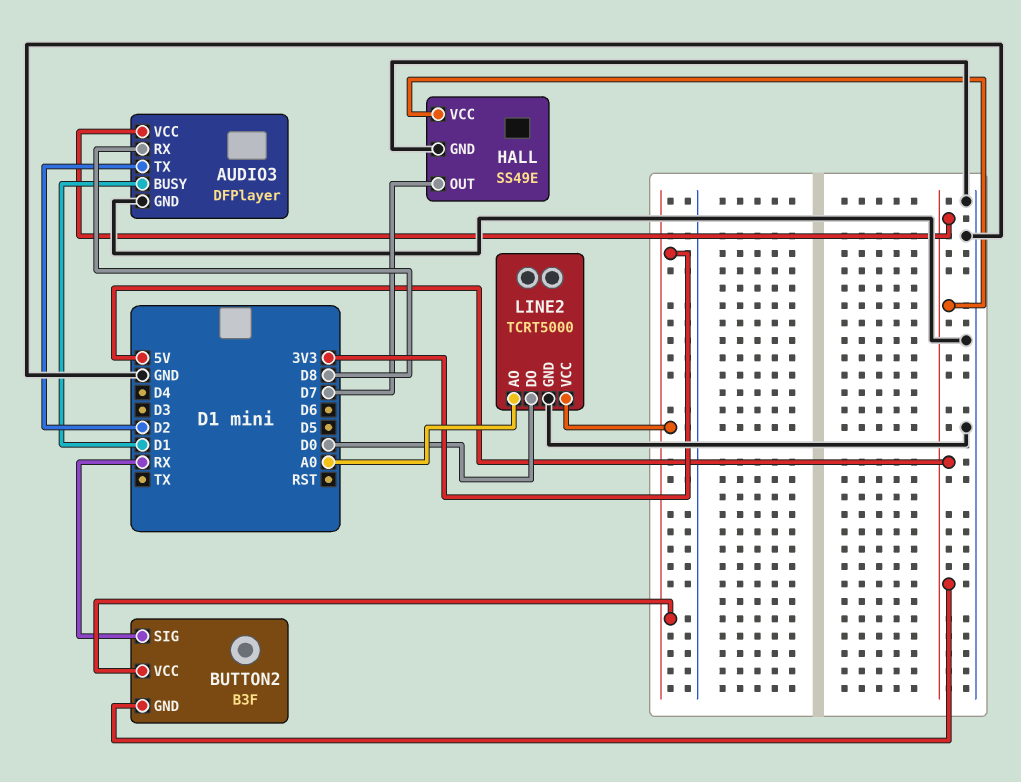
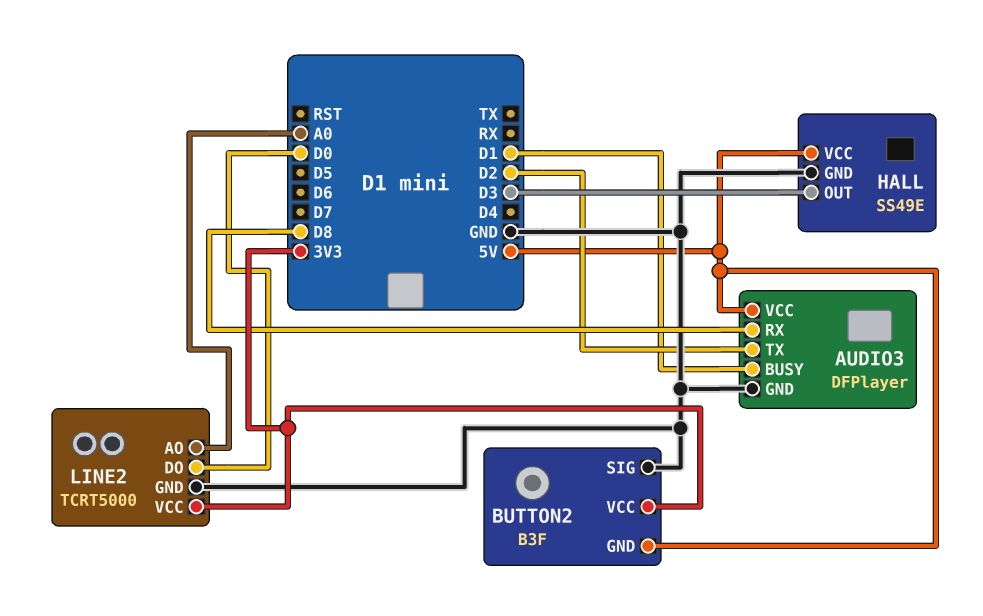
BUTTON2 pin SIG: RX -> GND
HALL pin OUT: D7 -> D3

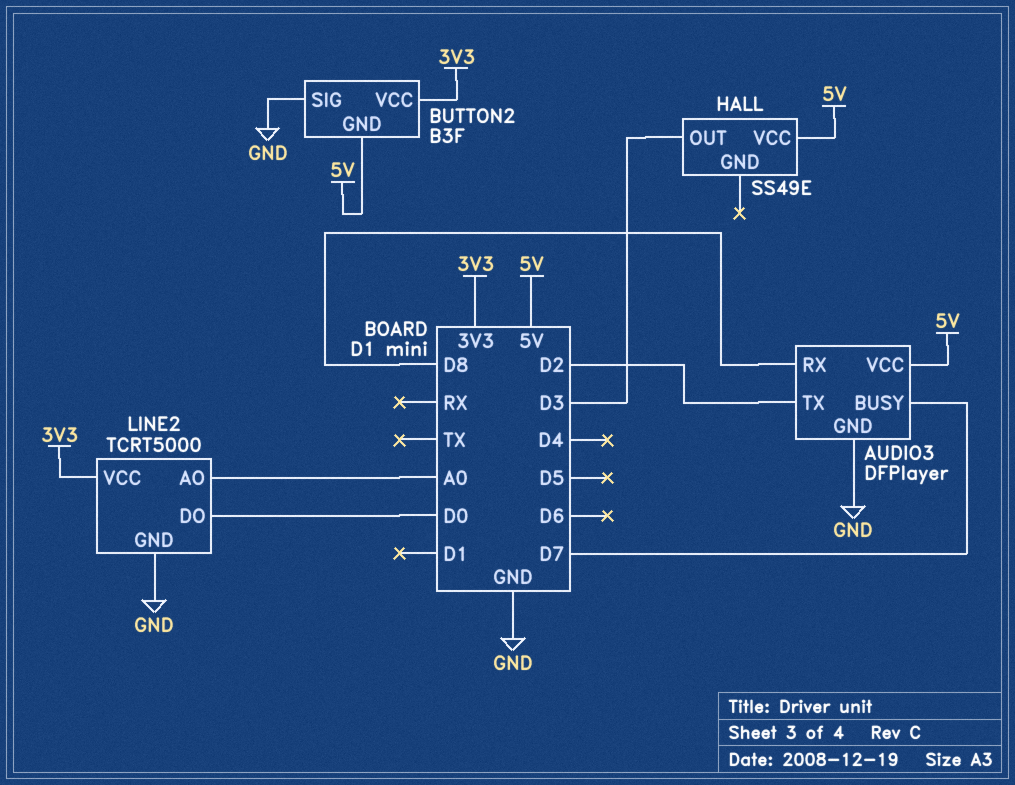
AUDIO3 pin BUSY: D1 -> D7
HALL pin GND: GND -> none

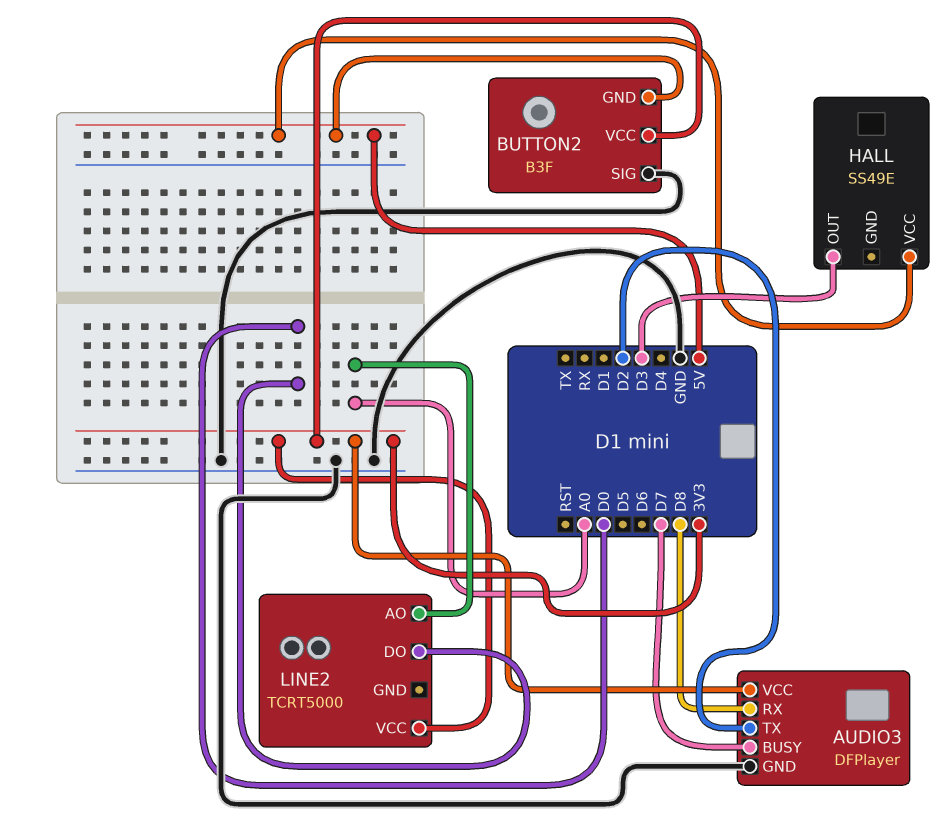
AUDIO3 pin VCC: 5V -> 3V3
LINE2 pin GND: GND -> none

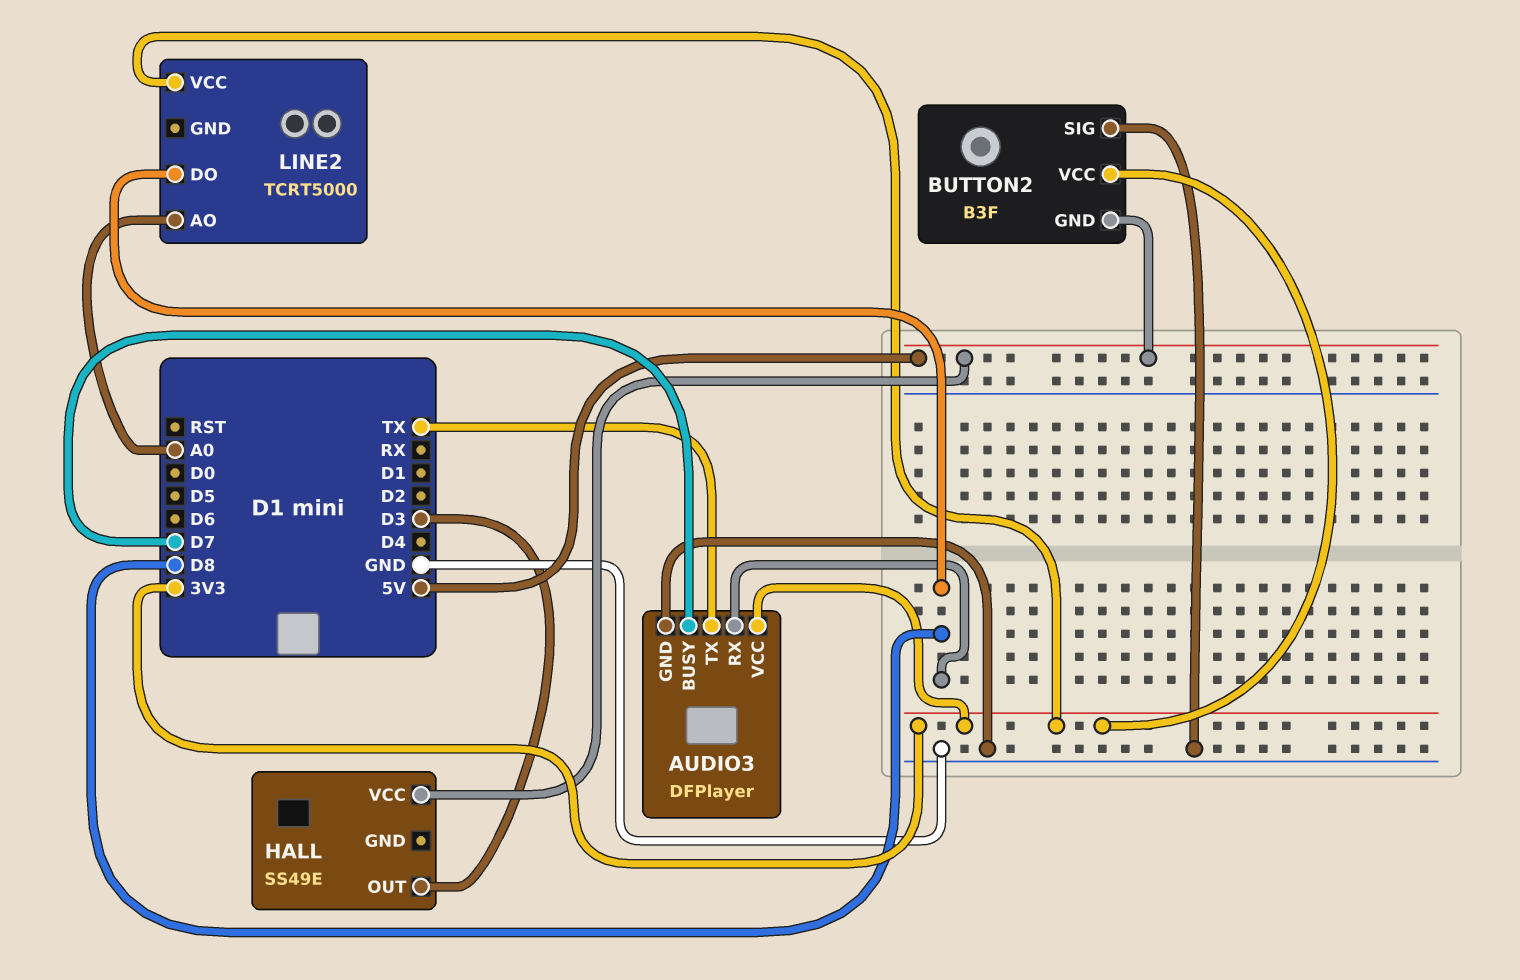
AUDIO3 pin TX: D2 -> TX
LINE2 pin DO: D0 -> D8

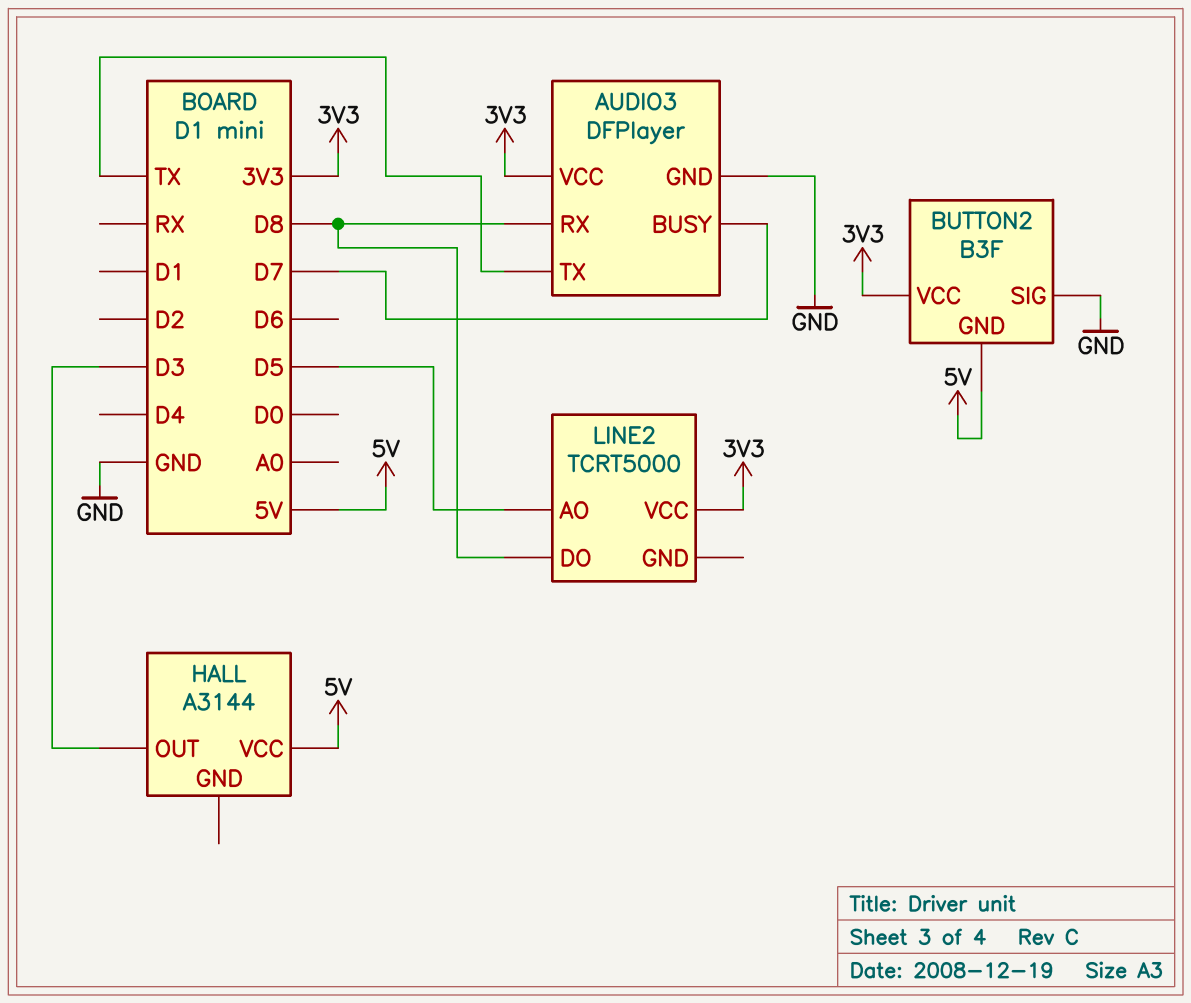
HALL: SS49E -> A3144
LINE2 pin AO: A0 -> D5

